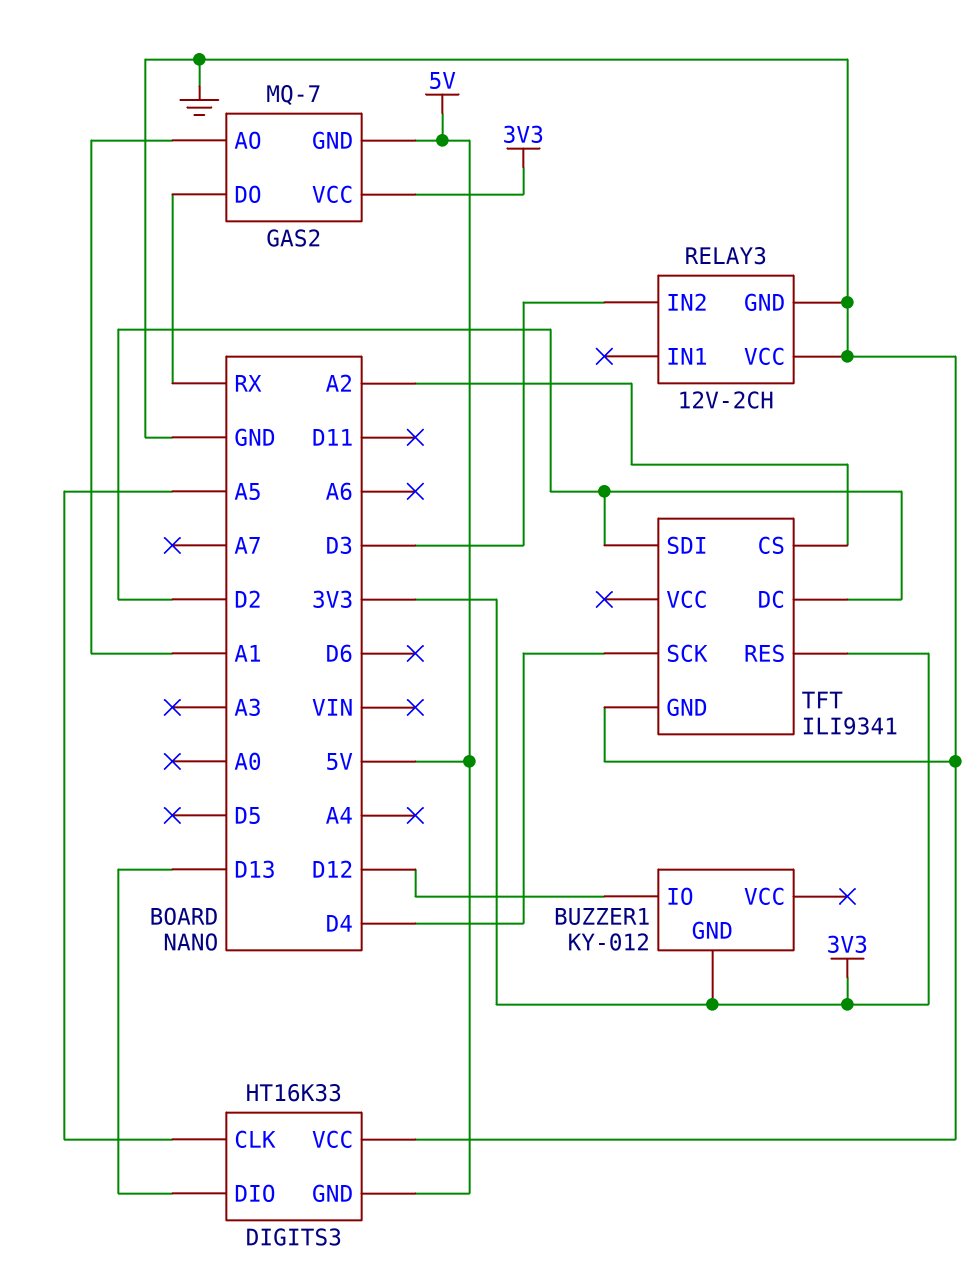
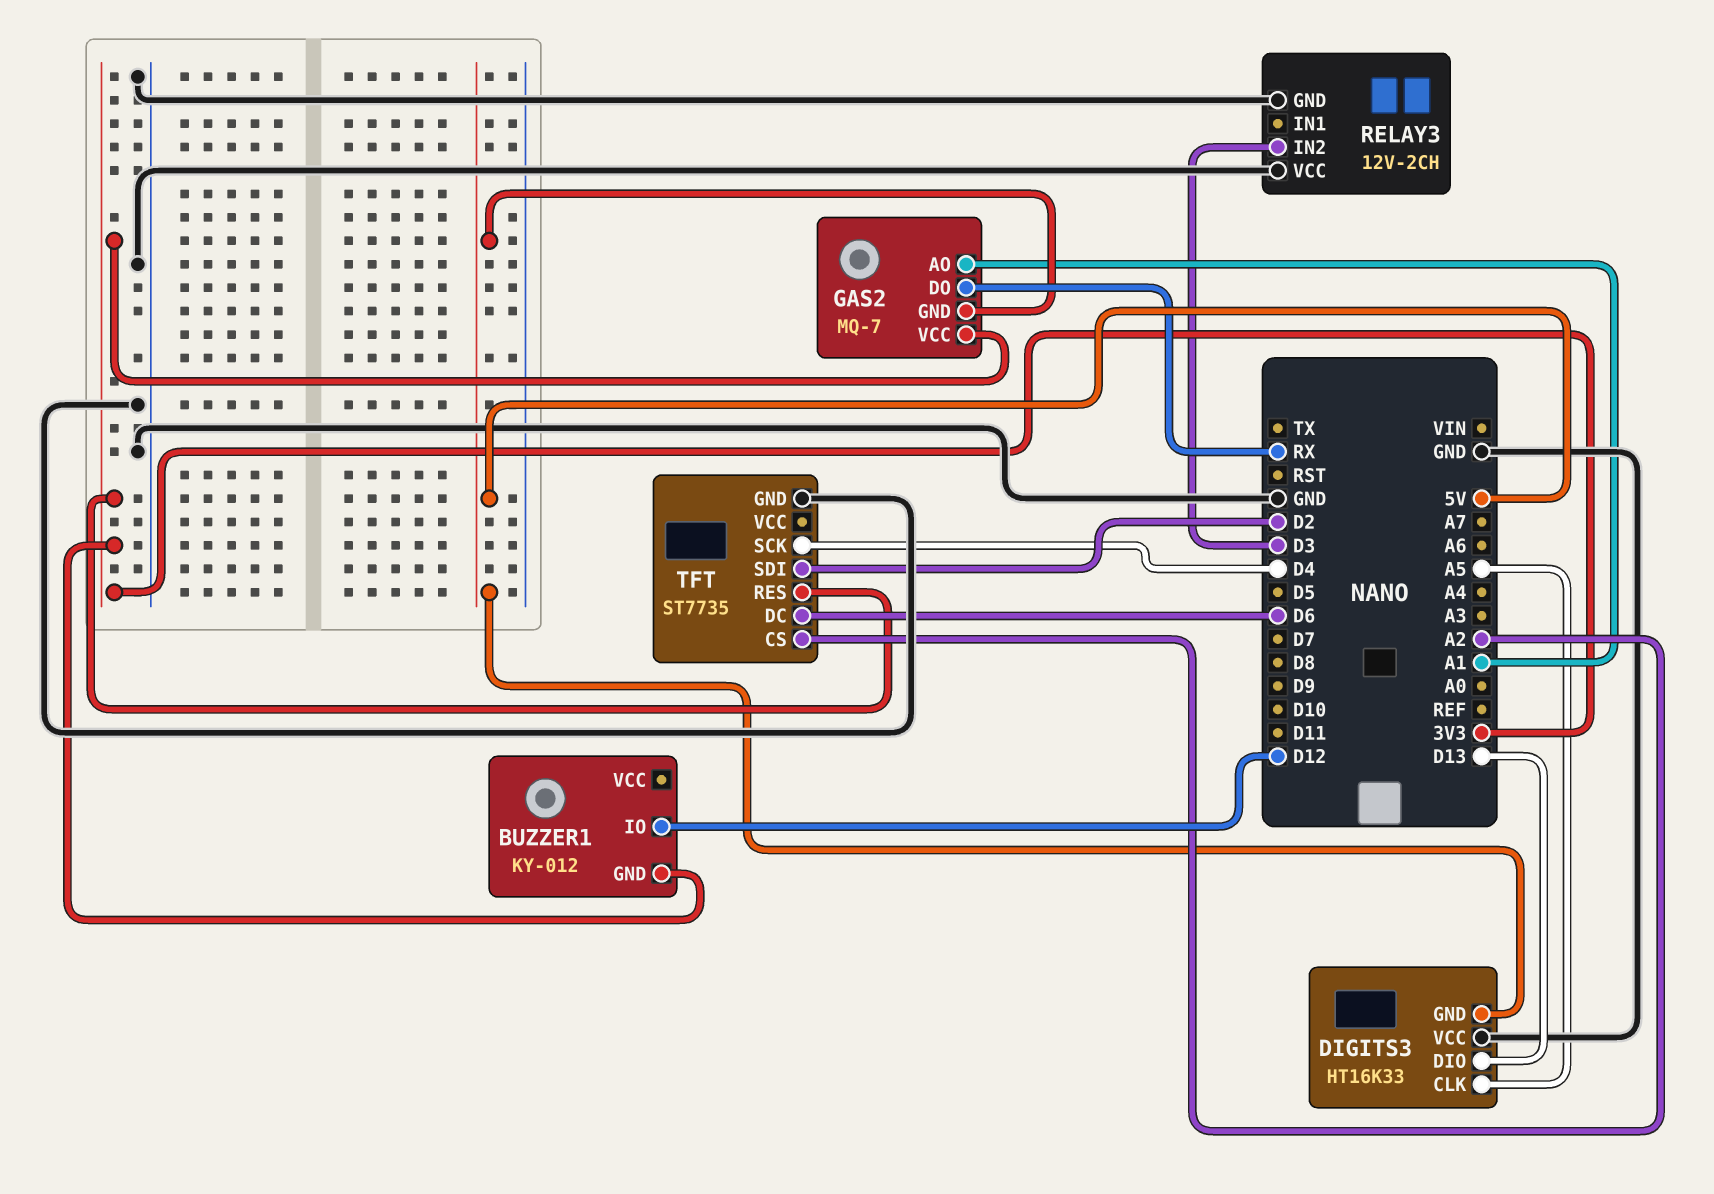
TFT: ILI9341 -> ST7735
TFT pin DC: D2 -> D6

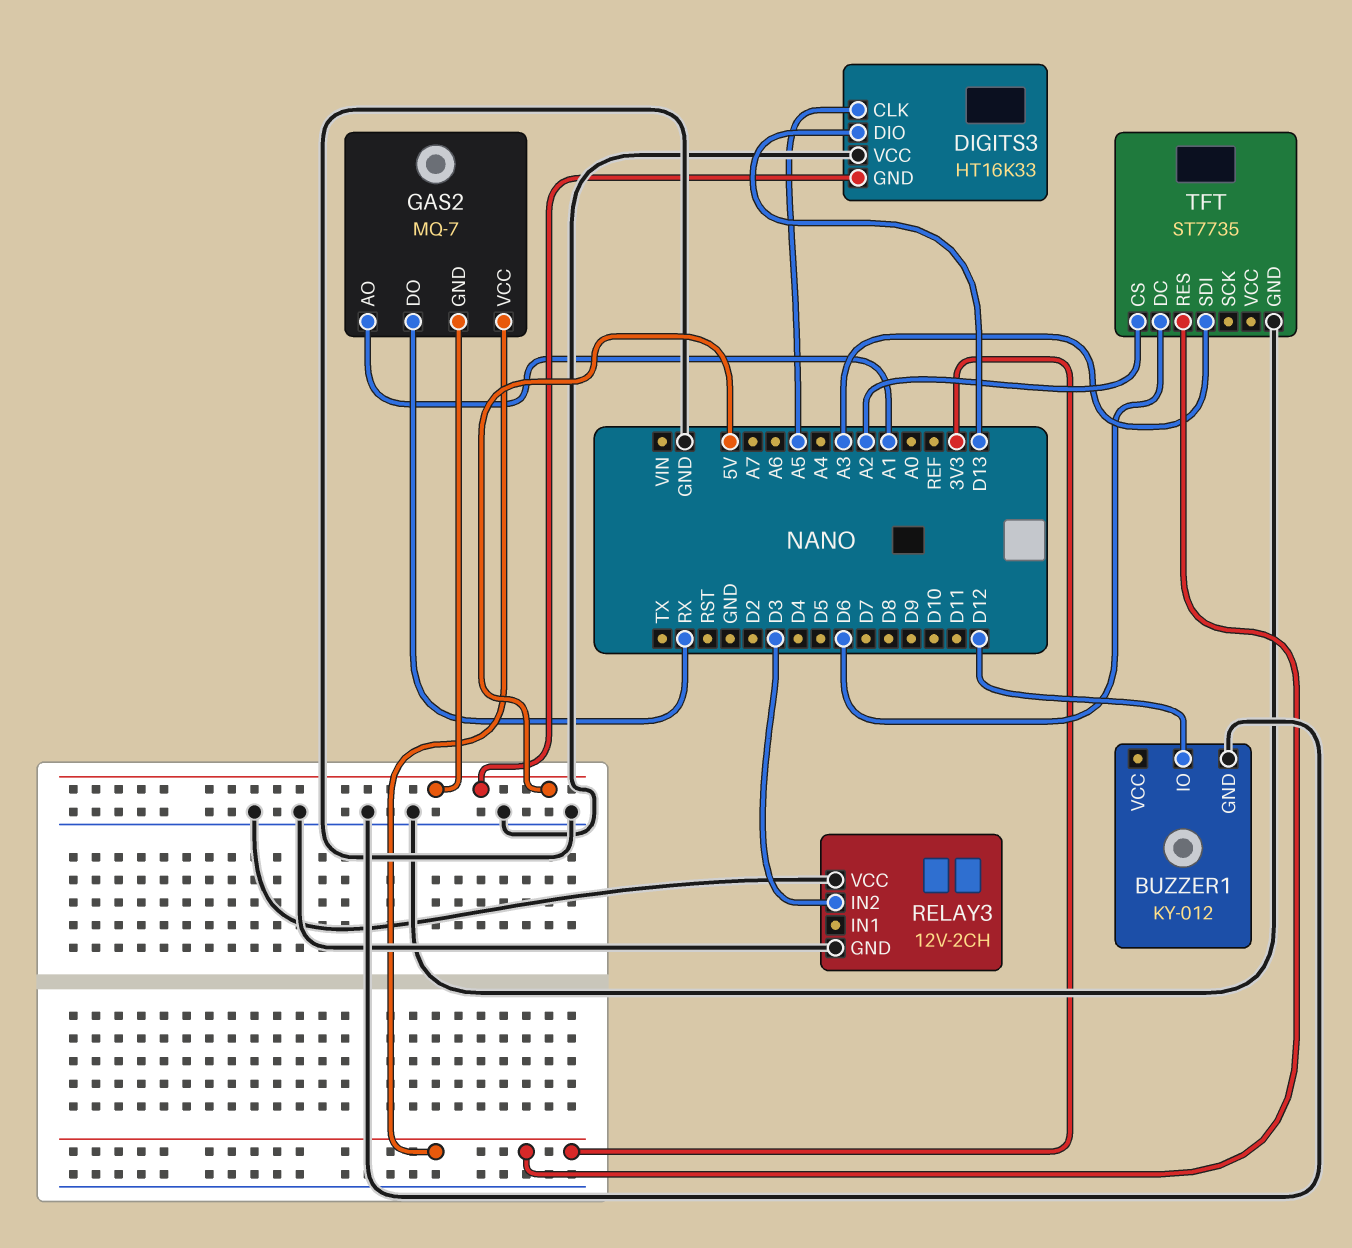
BUZZER1 pin GND: 3V3 -> GND
TFT pin SCK: D4 -> none
TFT pin SDI: D2 -> A3

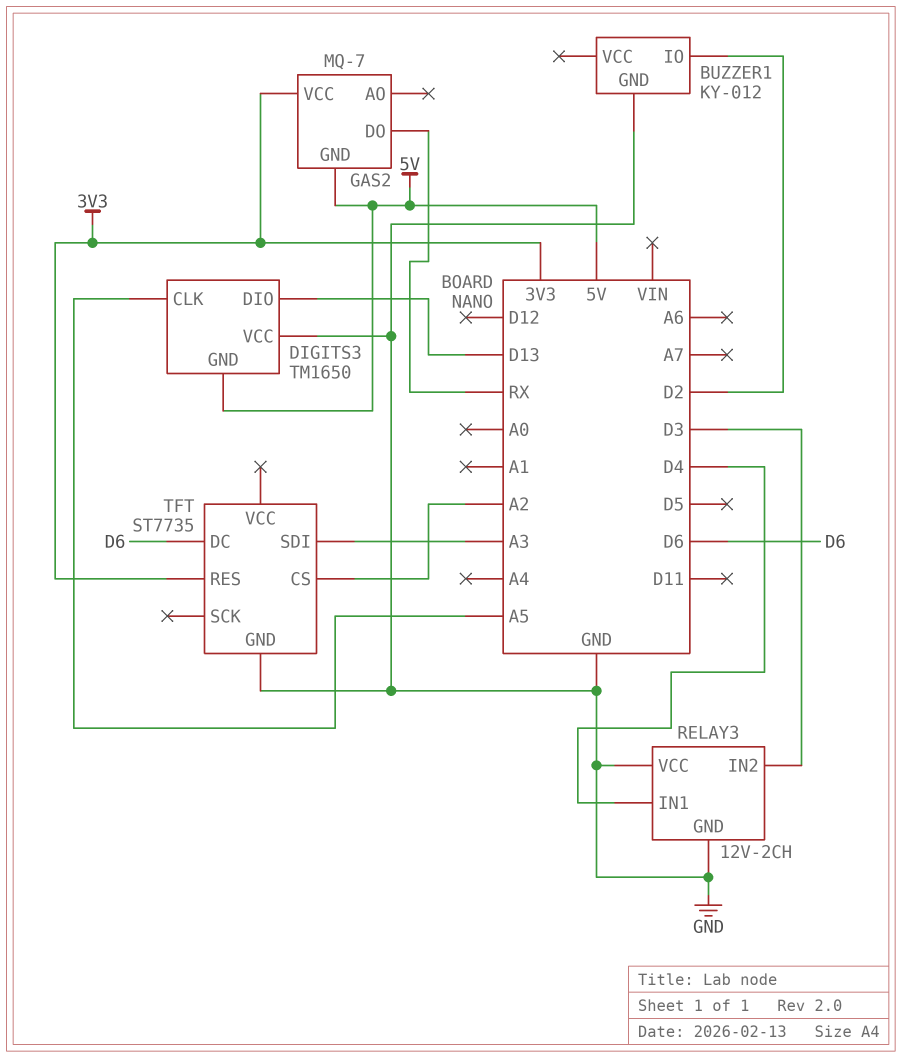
BUZZER1 pin IO: D12 -> D2
DIGITS3: HT16K33 -> TM1650
GAS2 pin AO: A1 -> none
RELAY3 pin IN1: none -> D4

